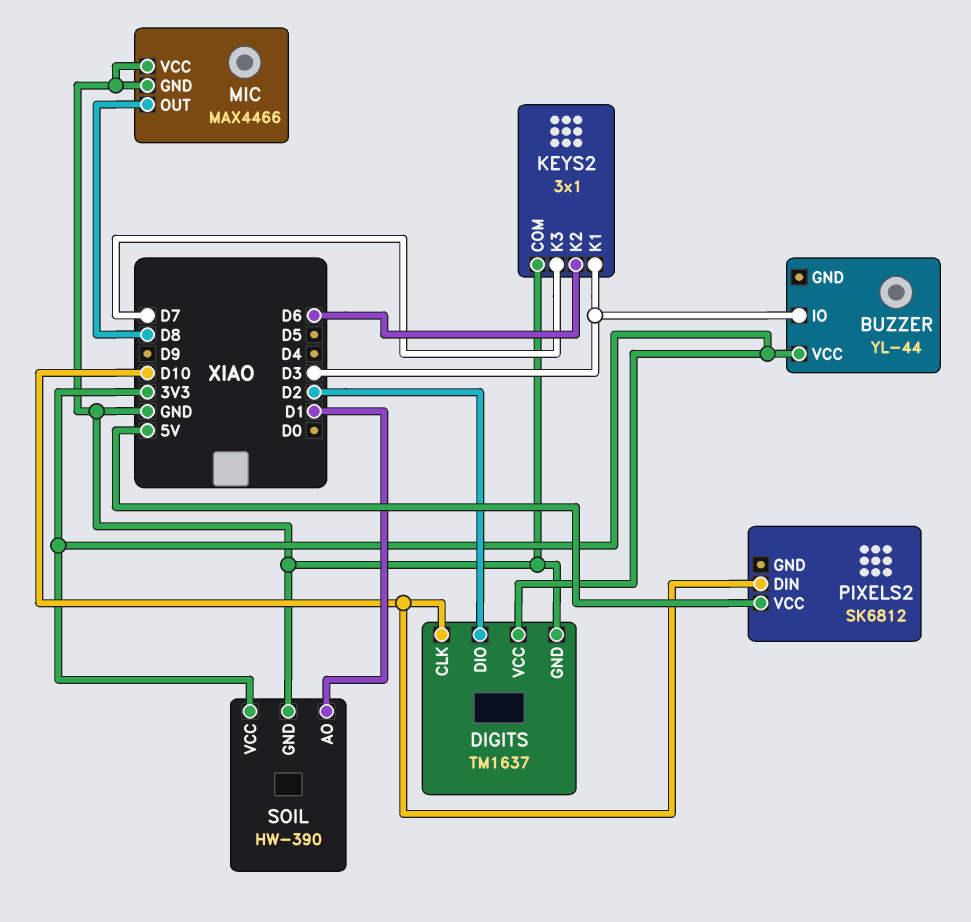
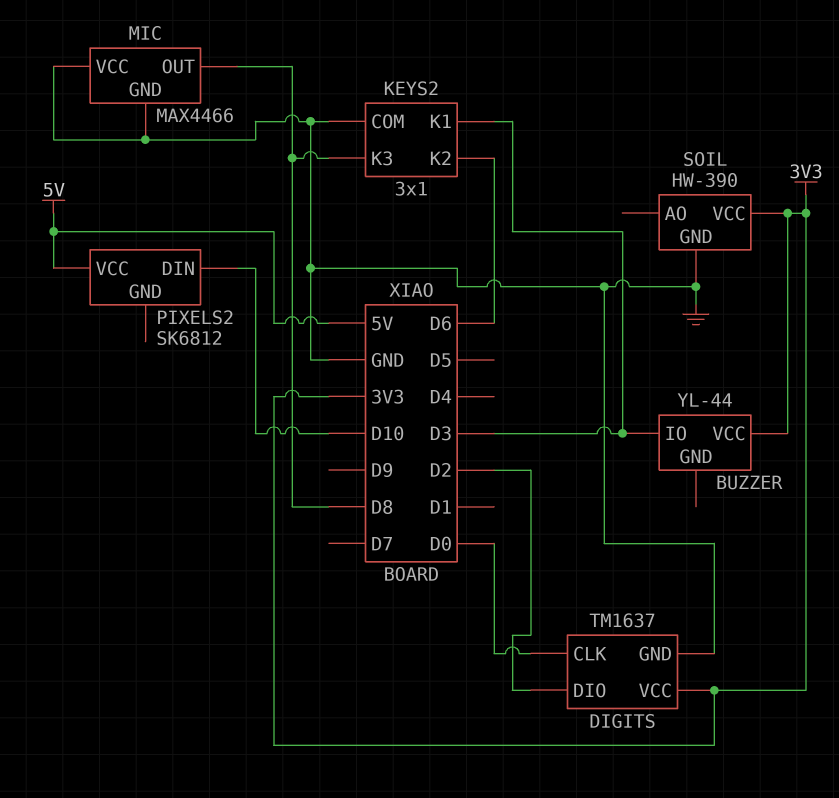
DIGITS pin CLK: D10 -> D0
KEYS2 pin K3: D7 -> D8
SOIL pin AO: D1 -> none

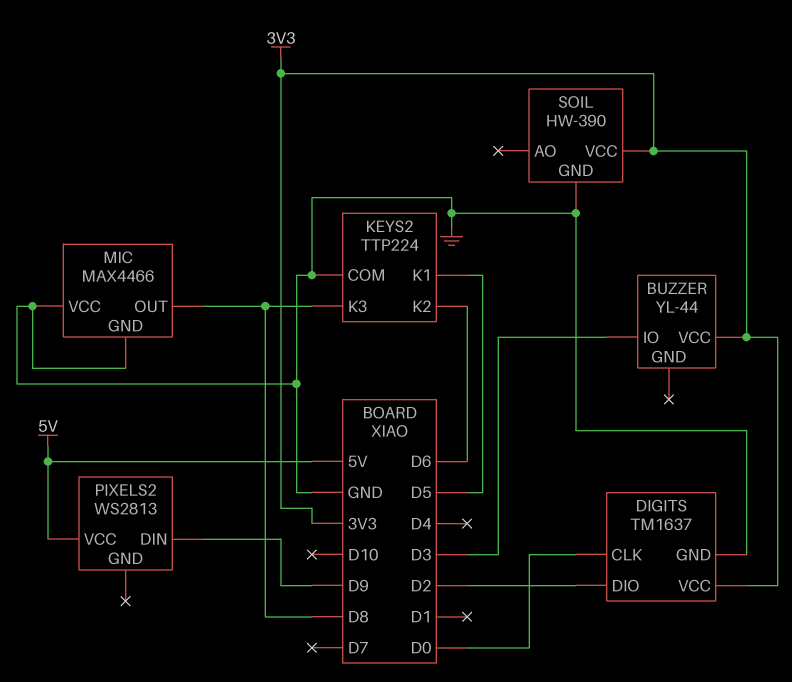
KEYS2: 3x1 -> TTP224
KEYS2 pin K1: D3 -> D5
PIXELS2: SK6812 -> WS2813
PIXELS2 pin DIN: D10 -> D9

